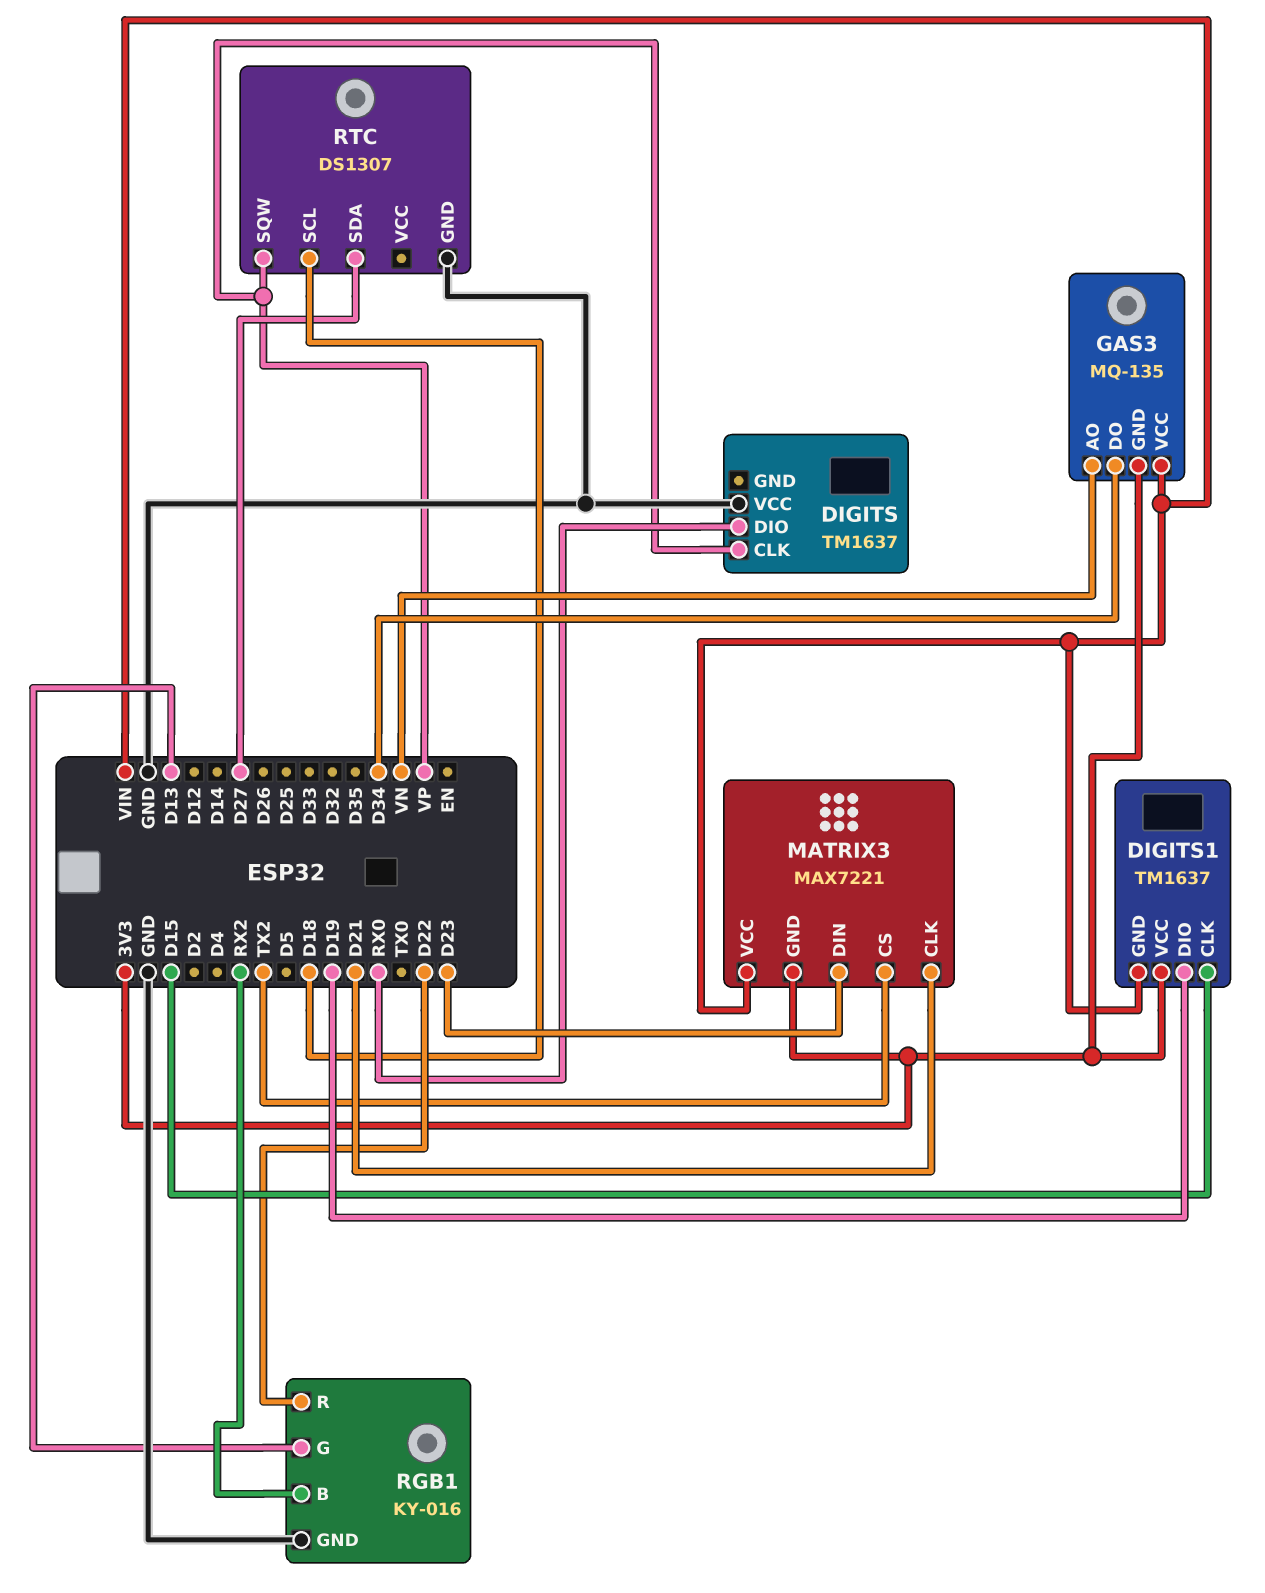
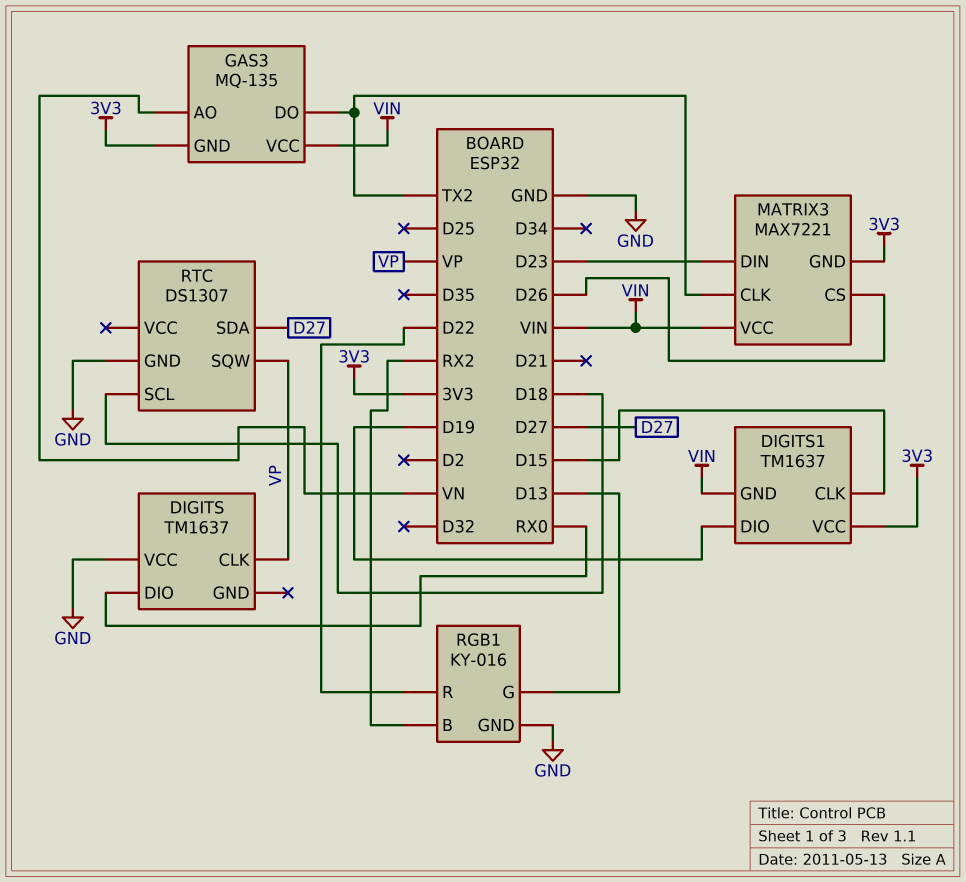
GAS3 pin DO: D34 -> TX2
MATRIX3 pin CLK: D21 -> TX2
MATRIX3 pin CS: TX2 -> D26

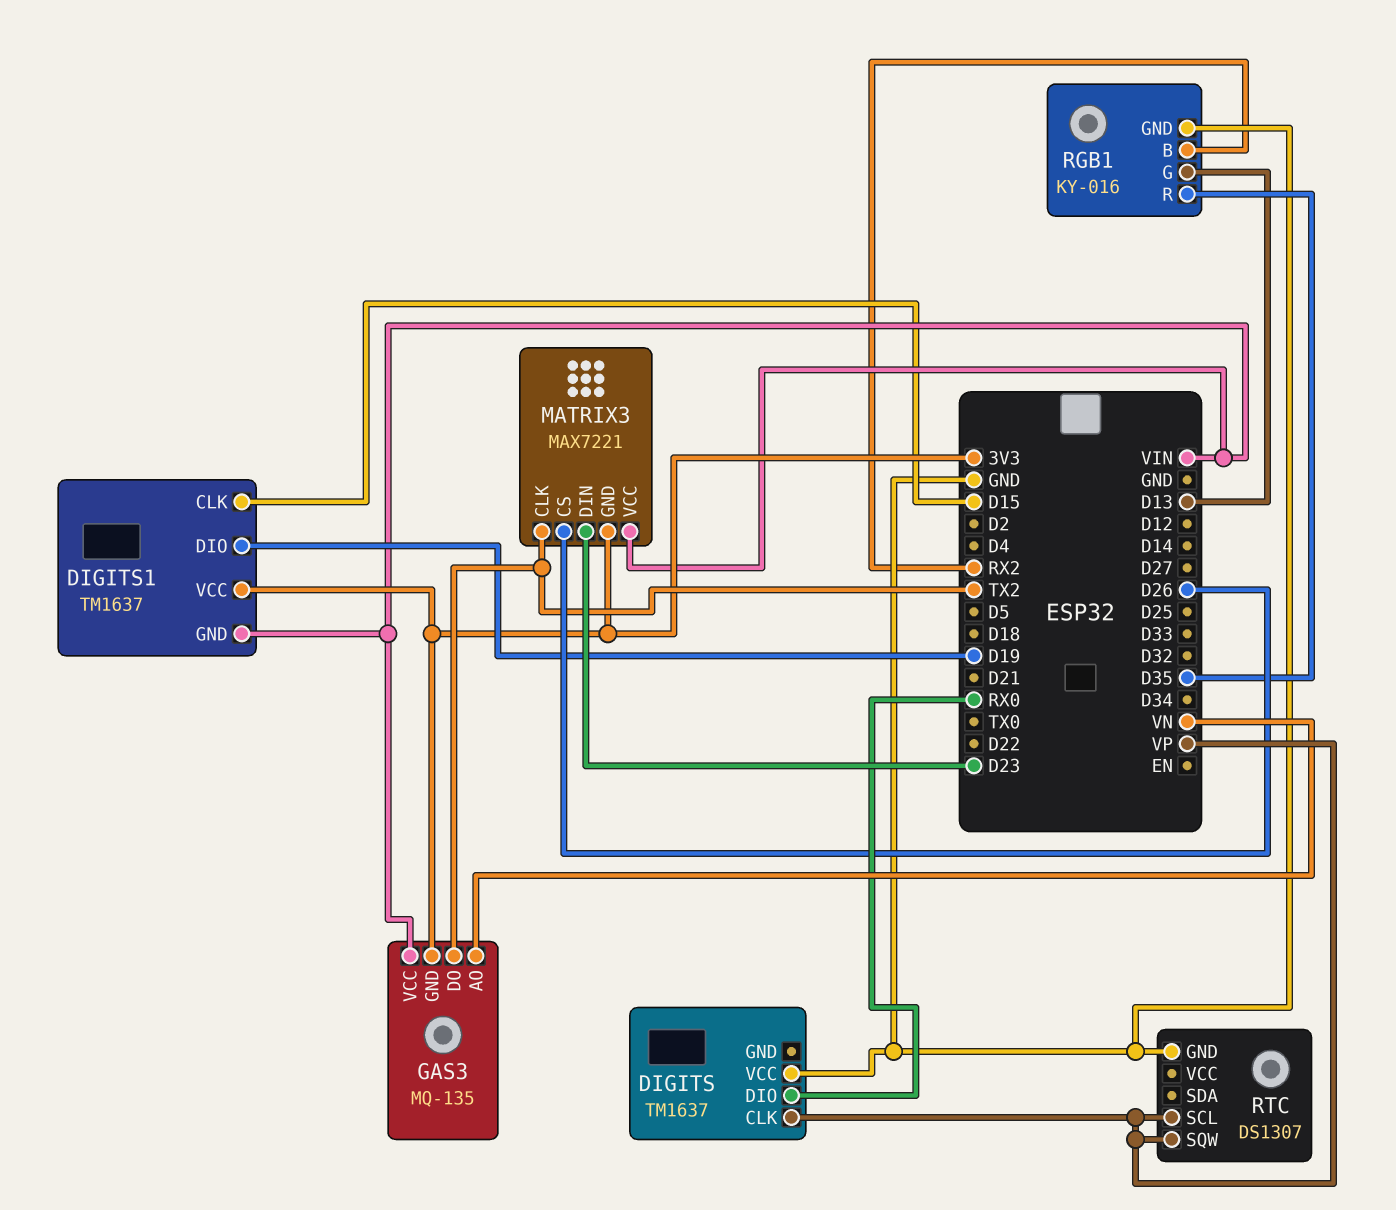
RGB1 pin R: D22 -> D35
RTC pin SCL: D18 -> VP
RTC pin SDA: D27 -> none

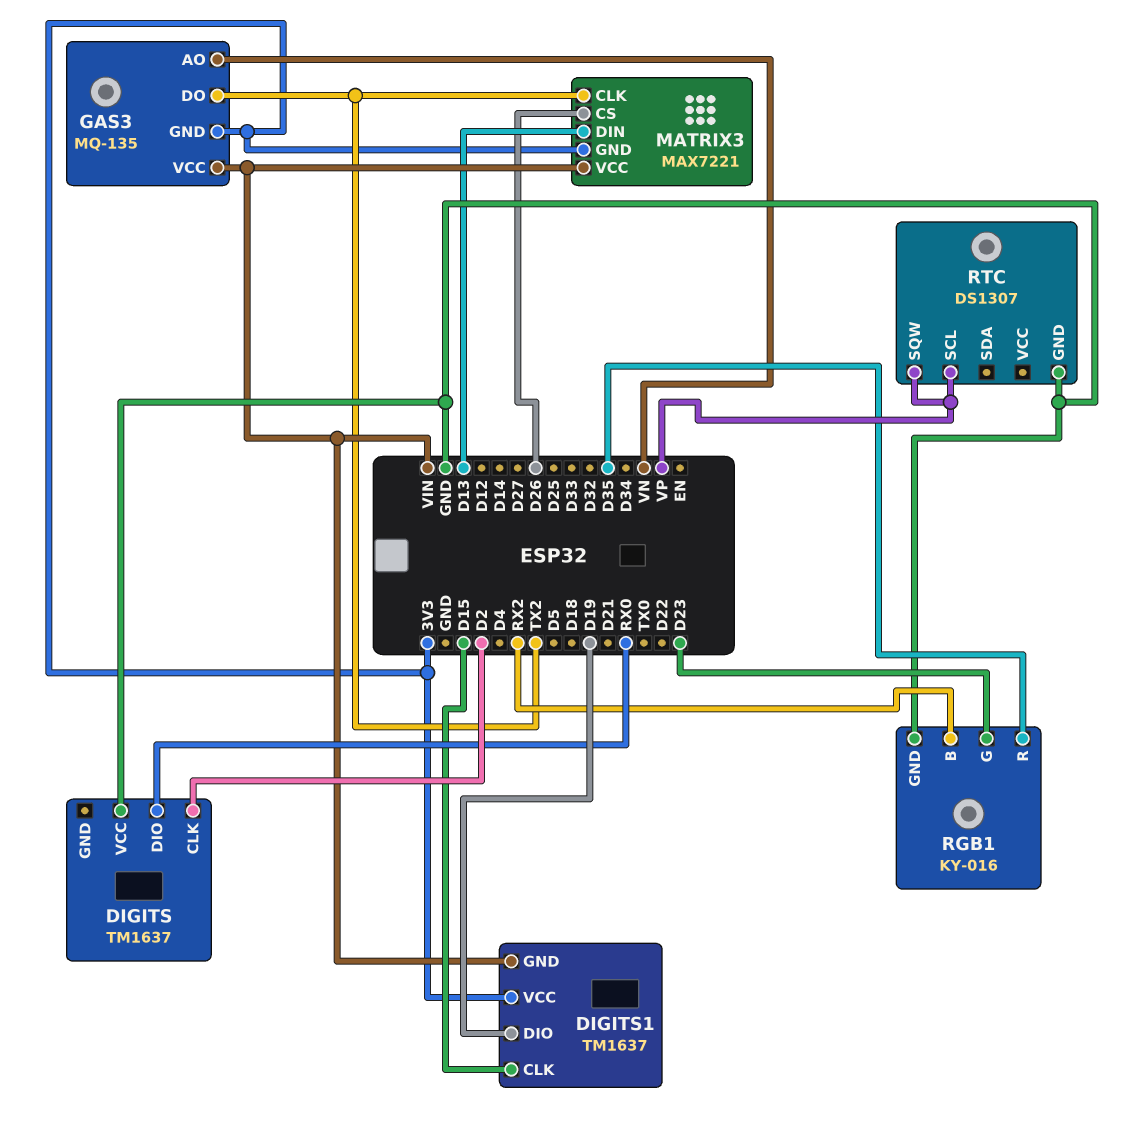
DIGITS pin CLK: VP -> D2
MATRIX3 pin DIN: D23 -> D13
RGB1 pin G: D13 -> D23

